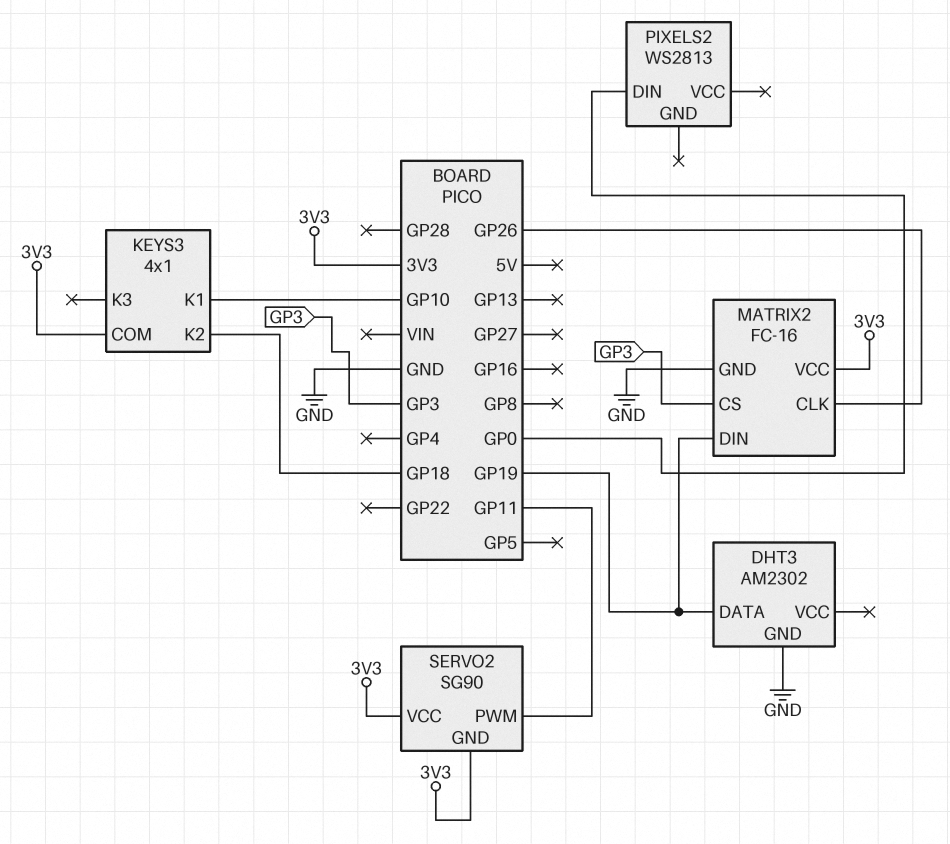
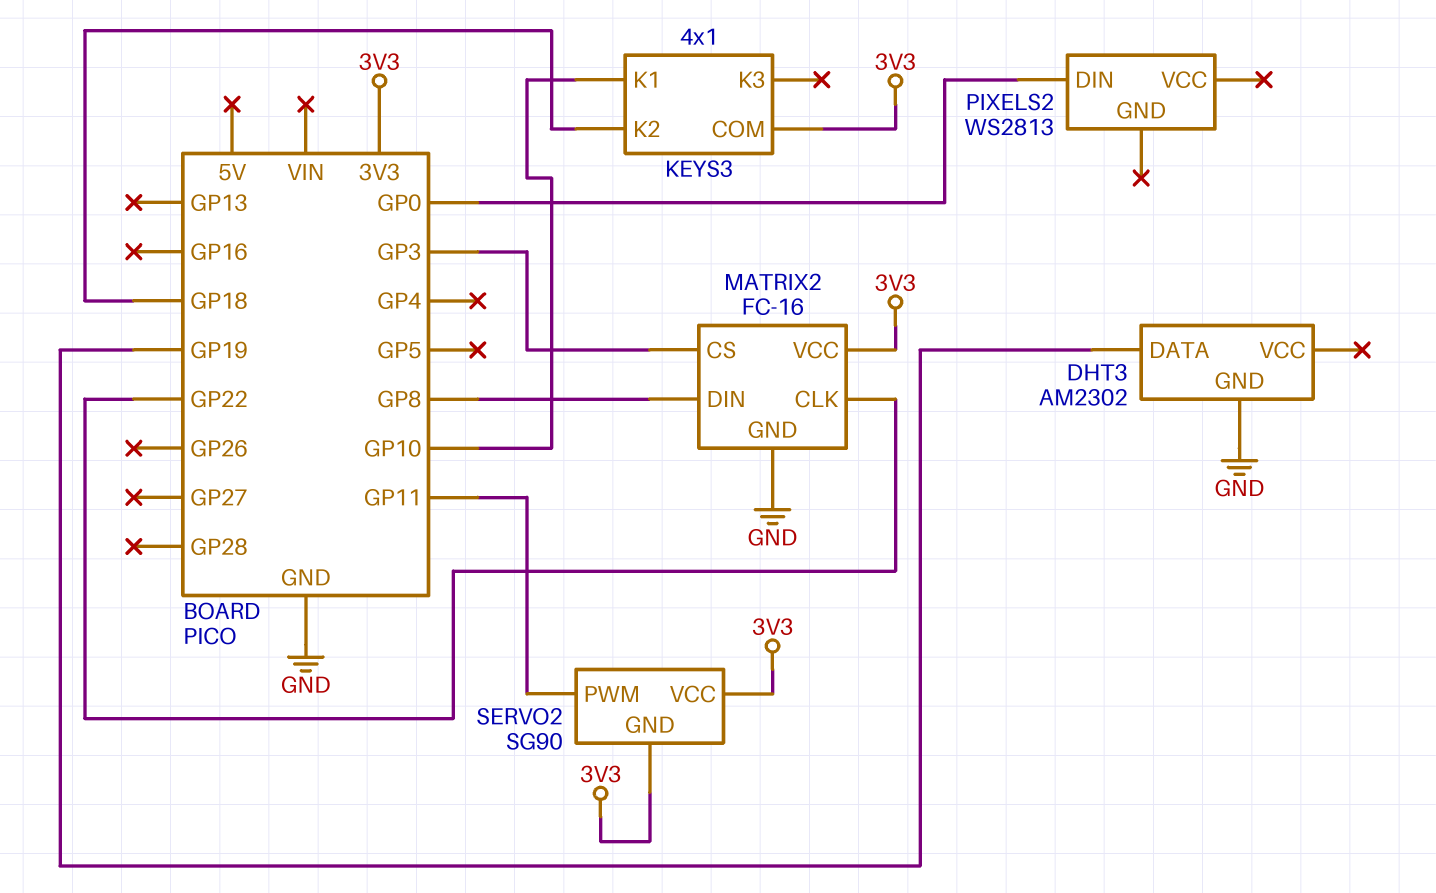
MATRIX2 pin CLK: GP26 -> GP22
MATRIX2 pin DIN: GP19 -> GP8

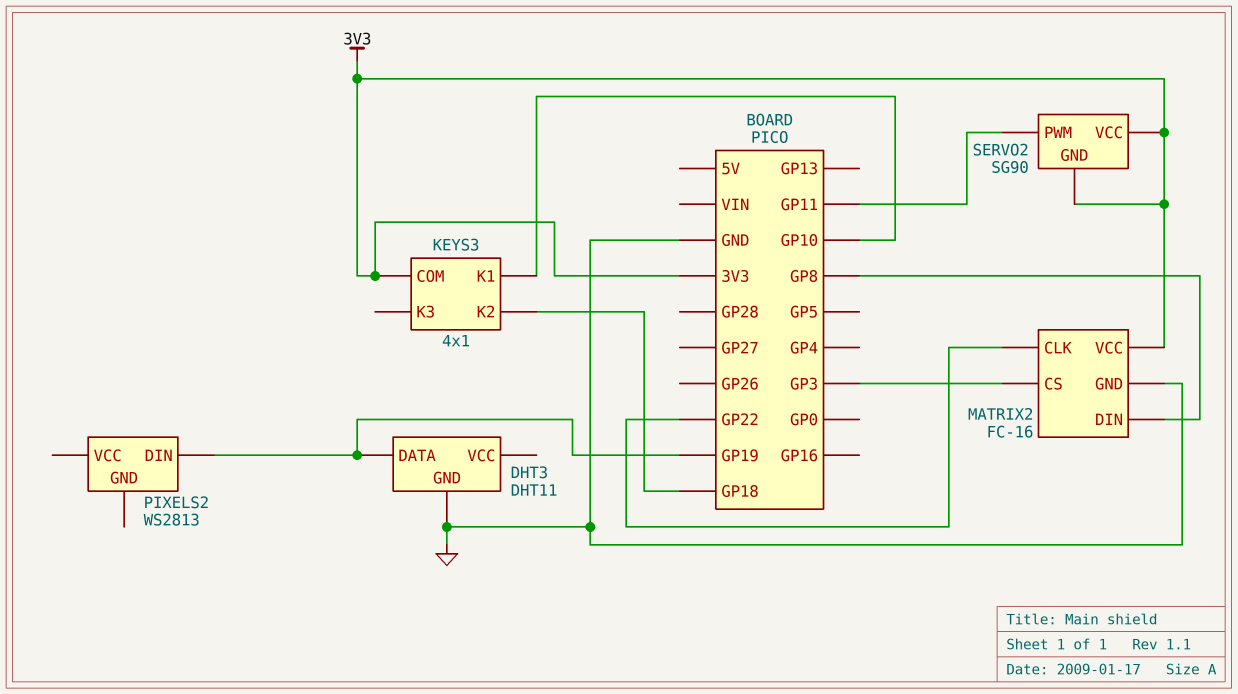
DHT3: AM2302 -> DHT11
PIXELS2 pin DIN: GP0 -> GP19

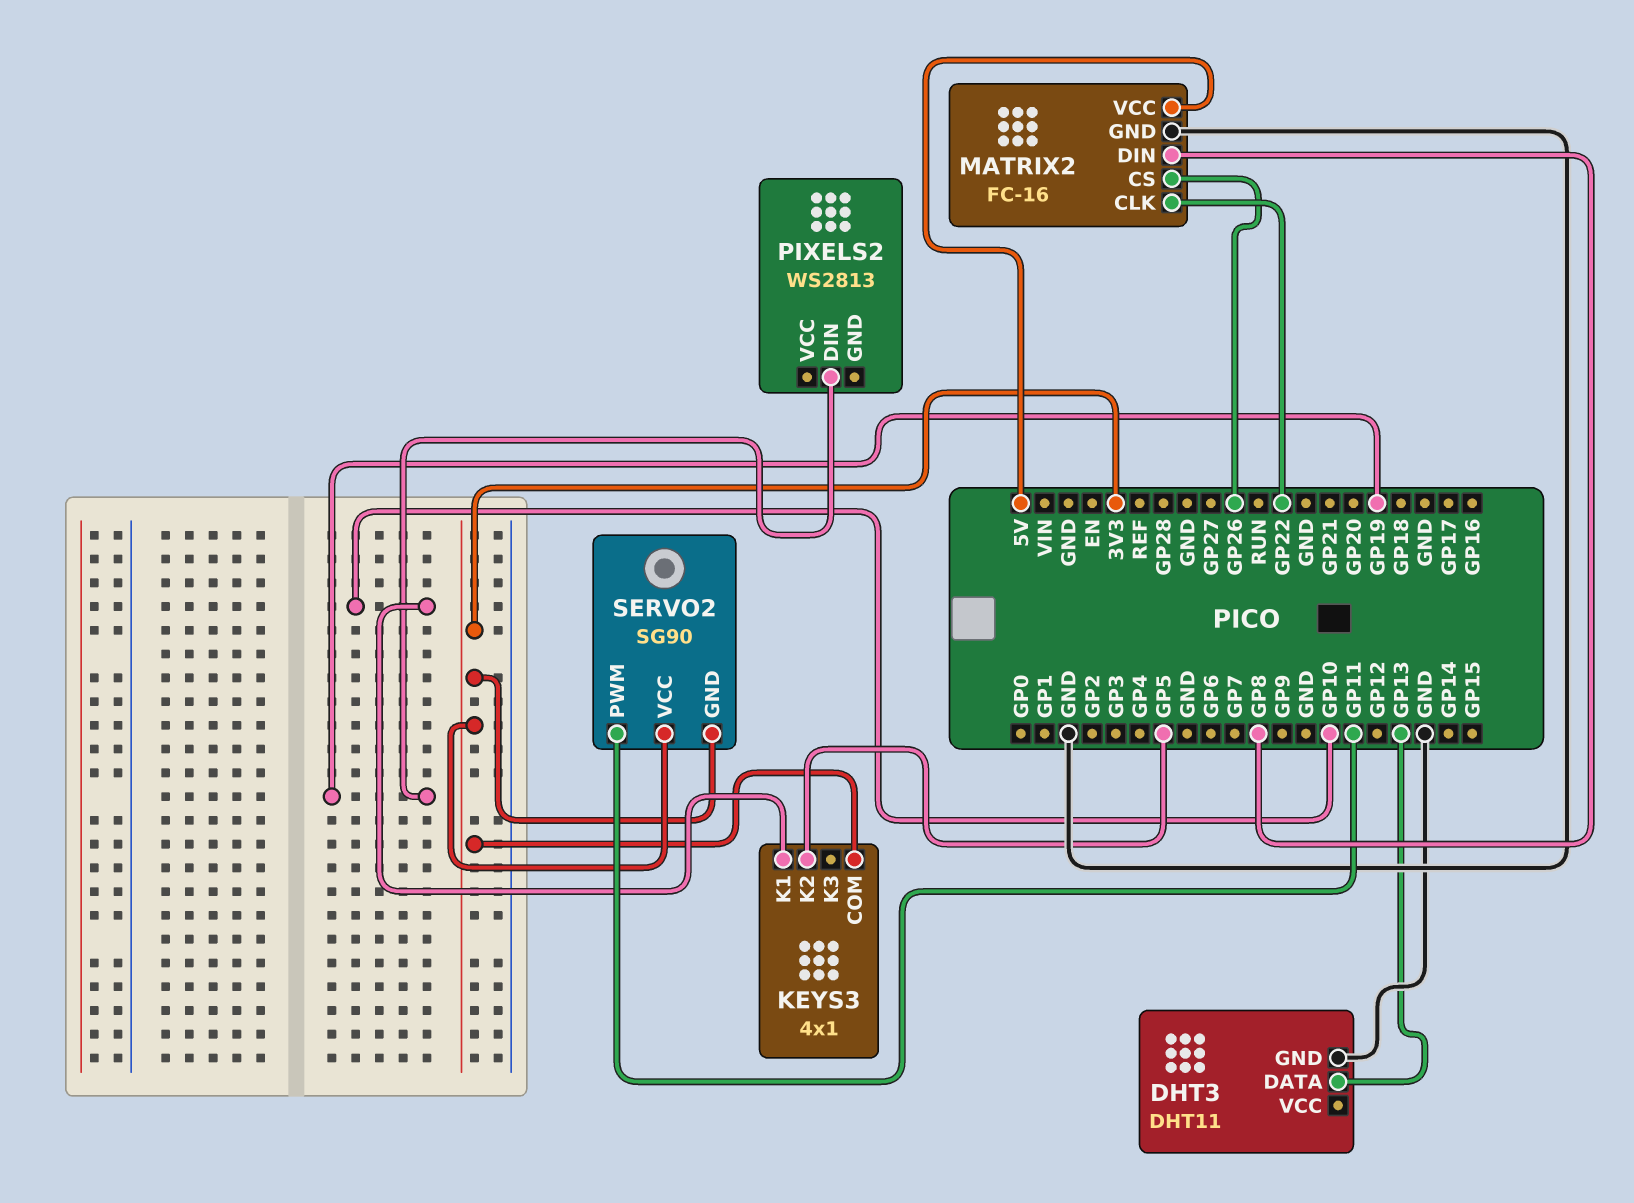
DHT3 pin DATA: GP19 -> GP13
KEYS3 pin K2: GP18 -> GP5
MATRIX2 pin CS: GP3 -> GP26
MATRIX2 pin VCC: 3V3 -> 5V

